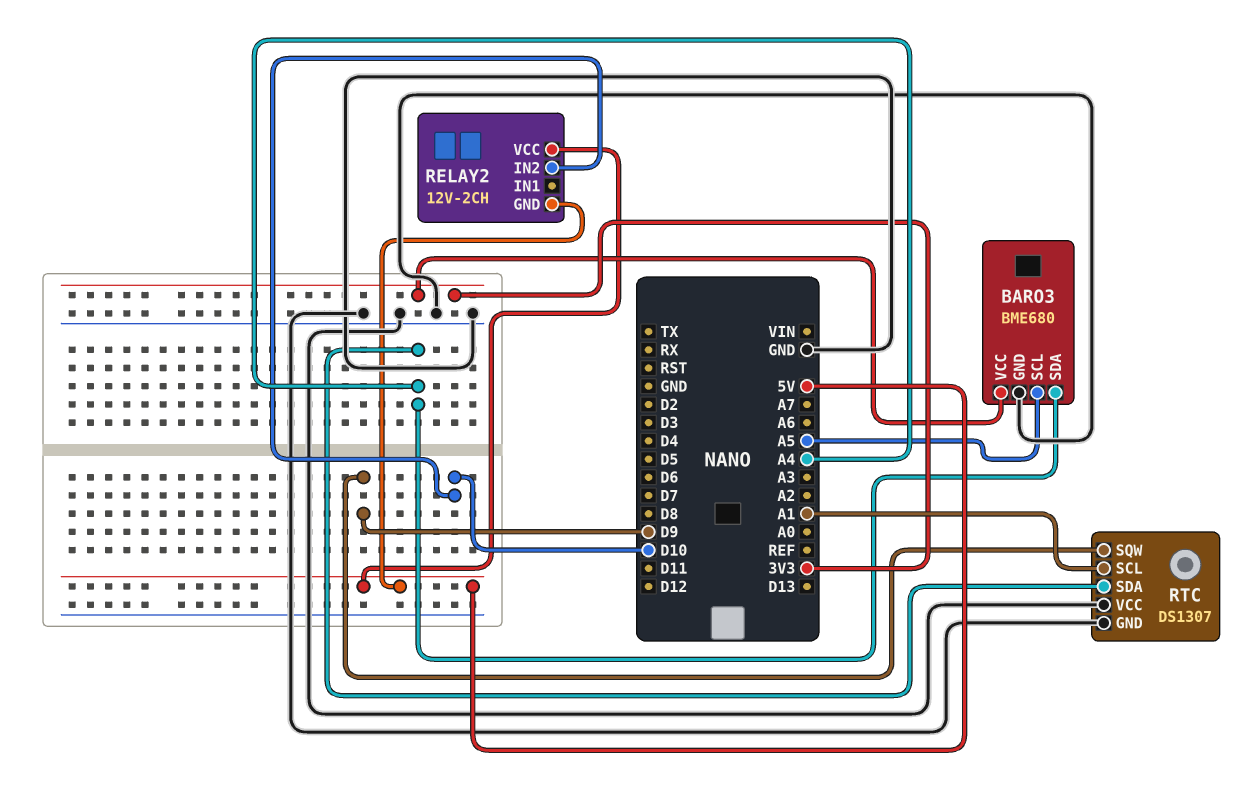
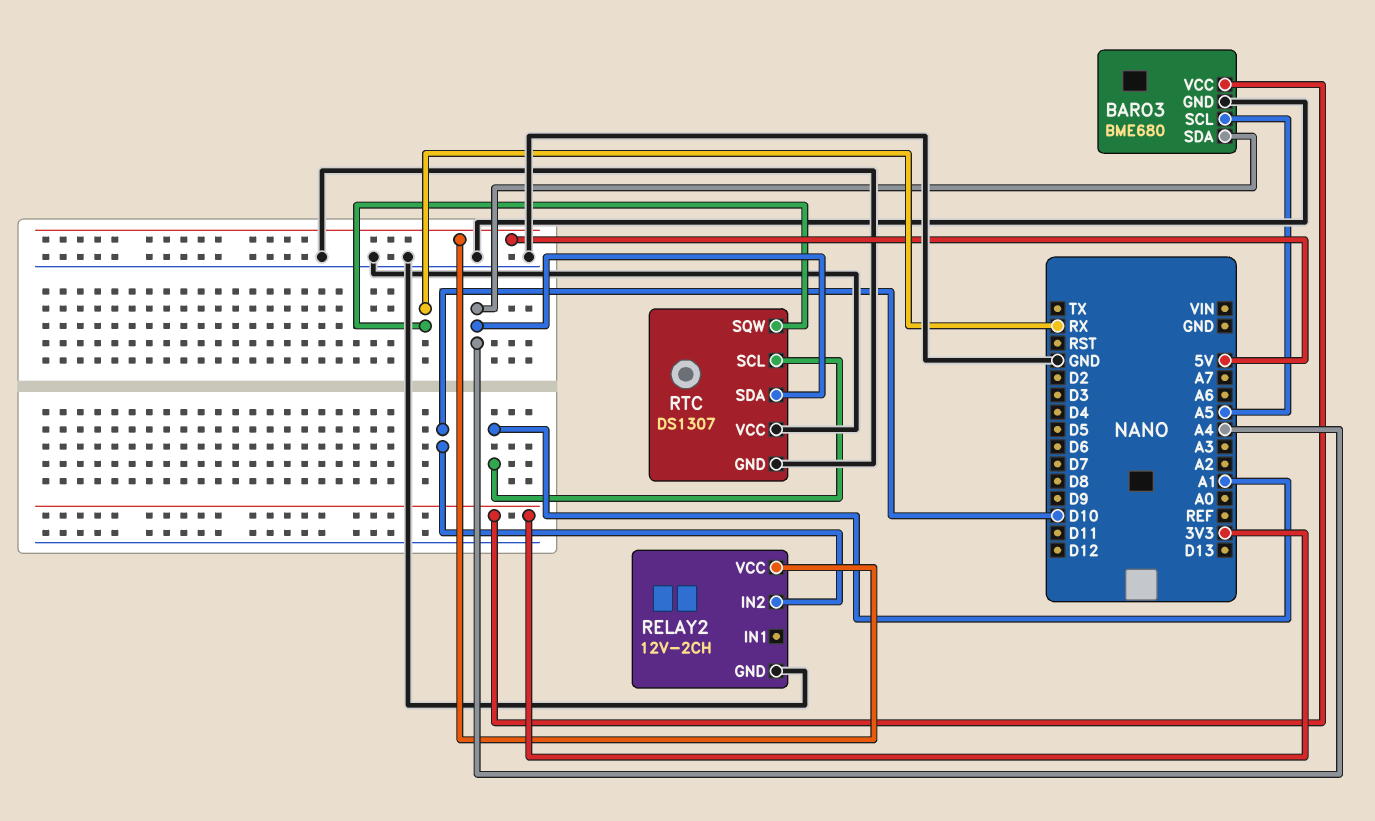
RELAY2 pin GND: 5V -> GND
RTC pin SQW: D9 -> RX

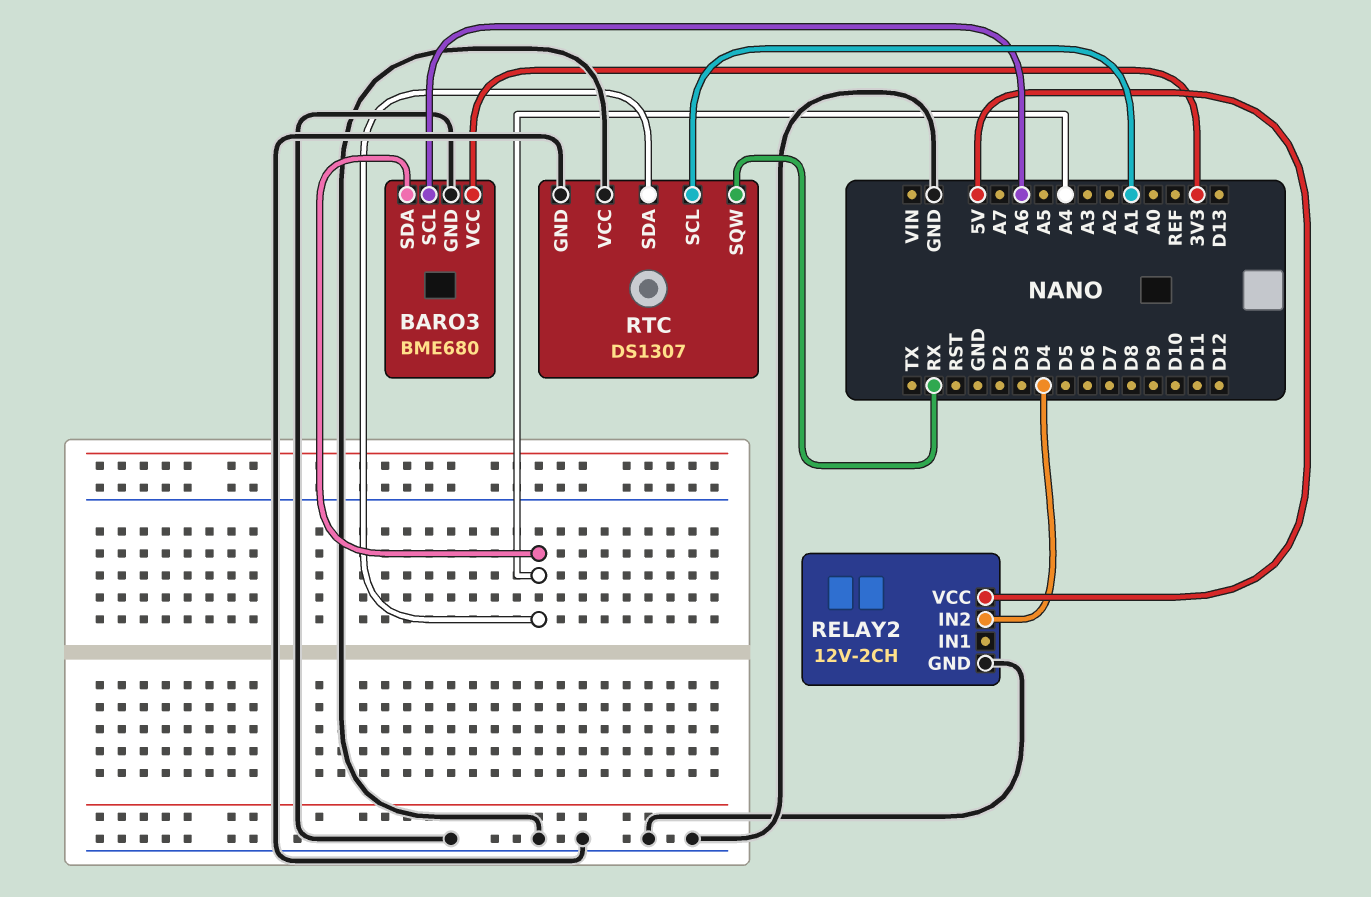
BARO3 pin SCL: A5 -> A6
RELAY2 pin IN2: D10 -> D4

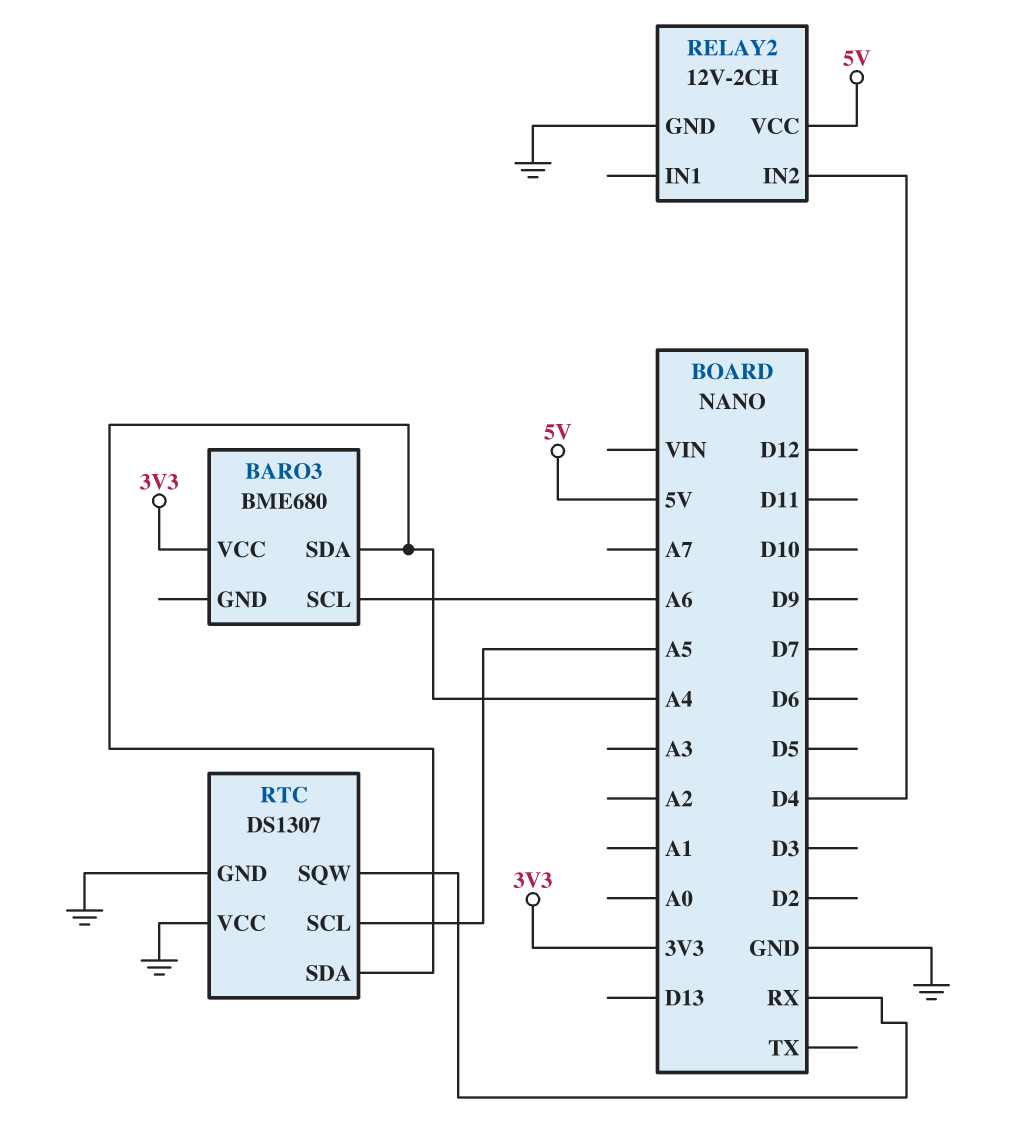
BARO3 pin GND: GND -> none
RTC pin SCL: A1 -> A5

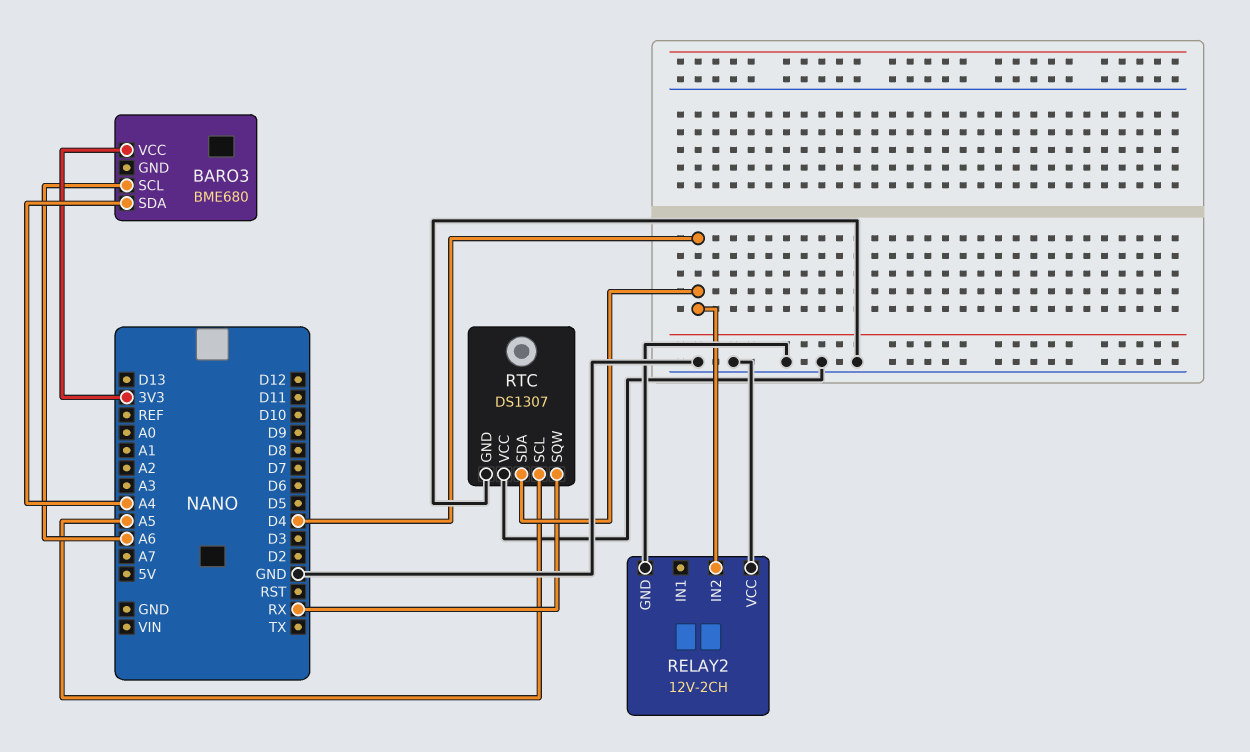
RELAY2 pin VCC: 5V -> GND
RTC pin SDA: A4 -> D4

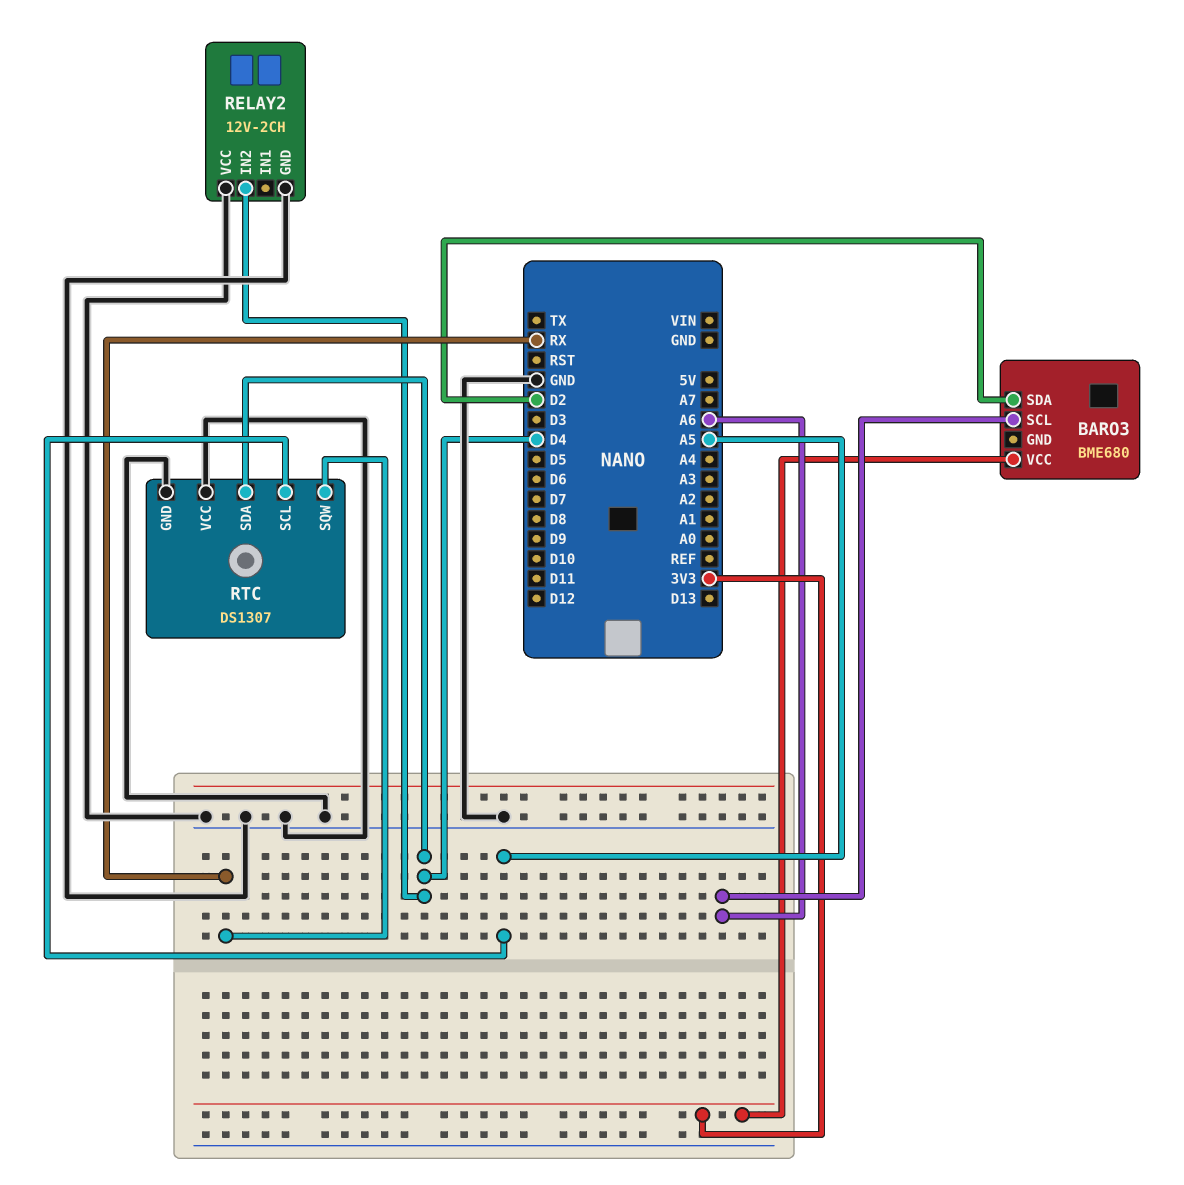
BARO3 pin SDA: A4 -> D2

